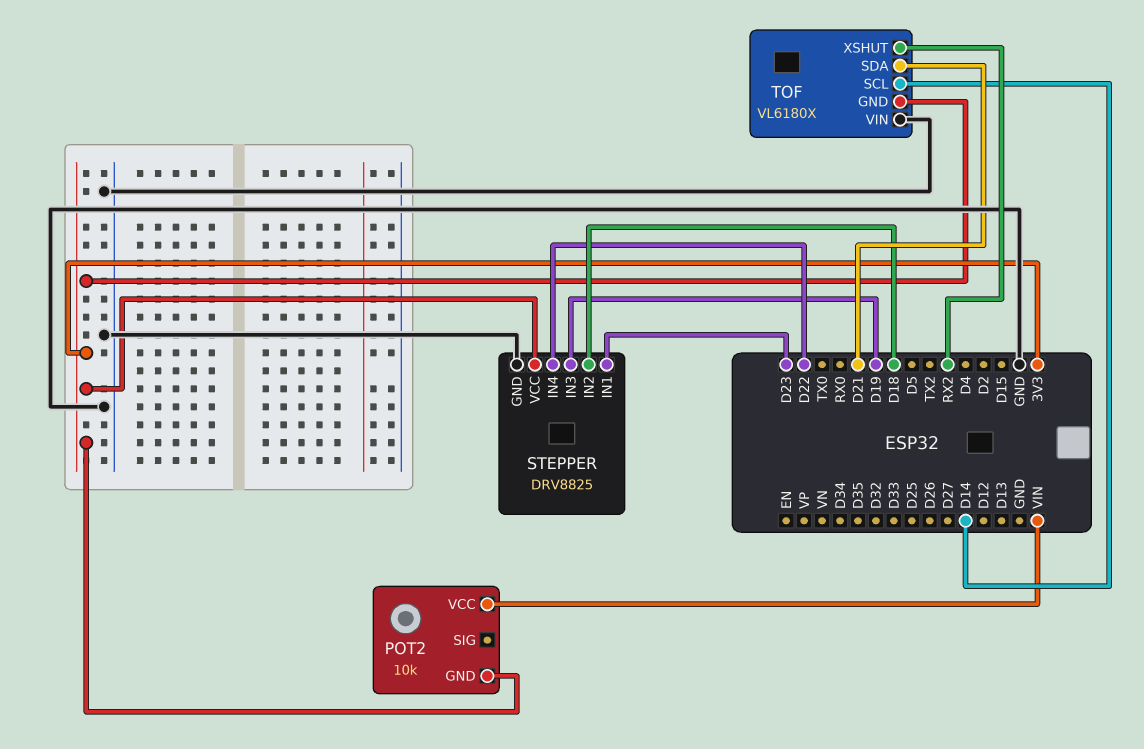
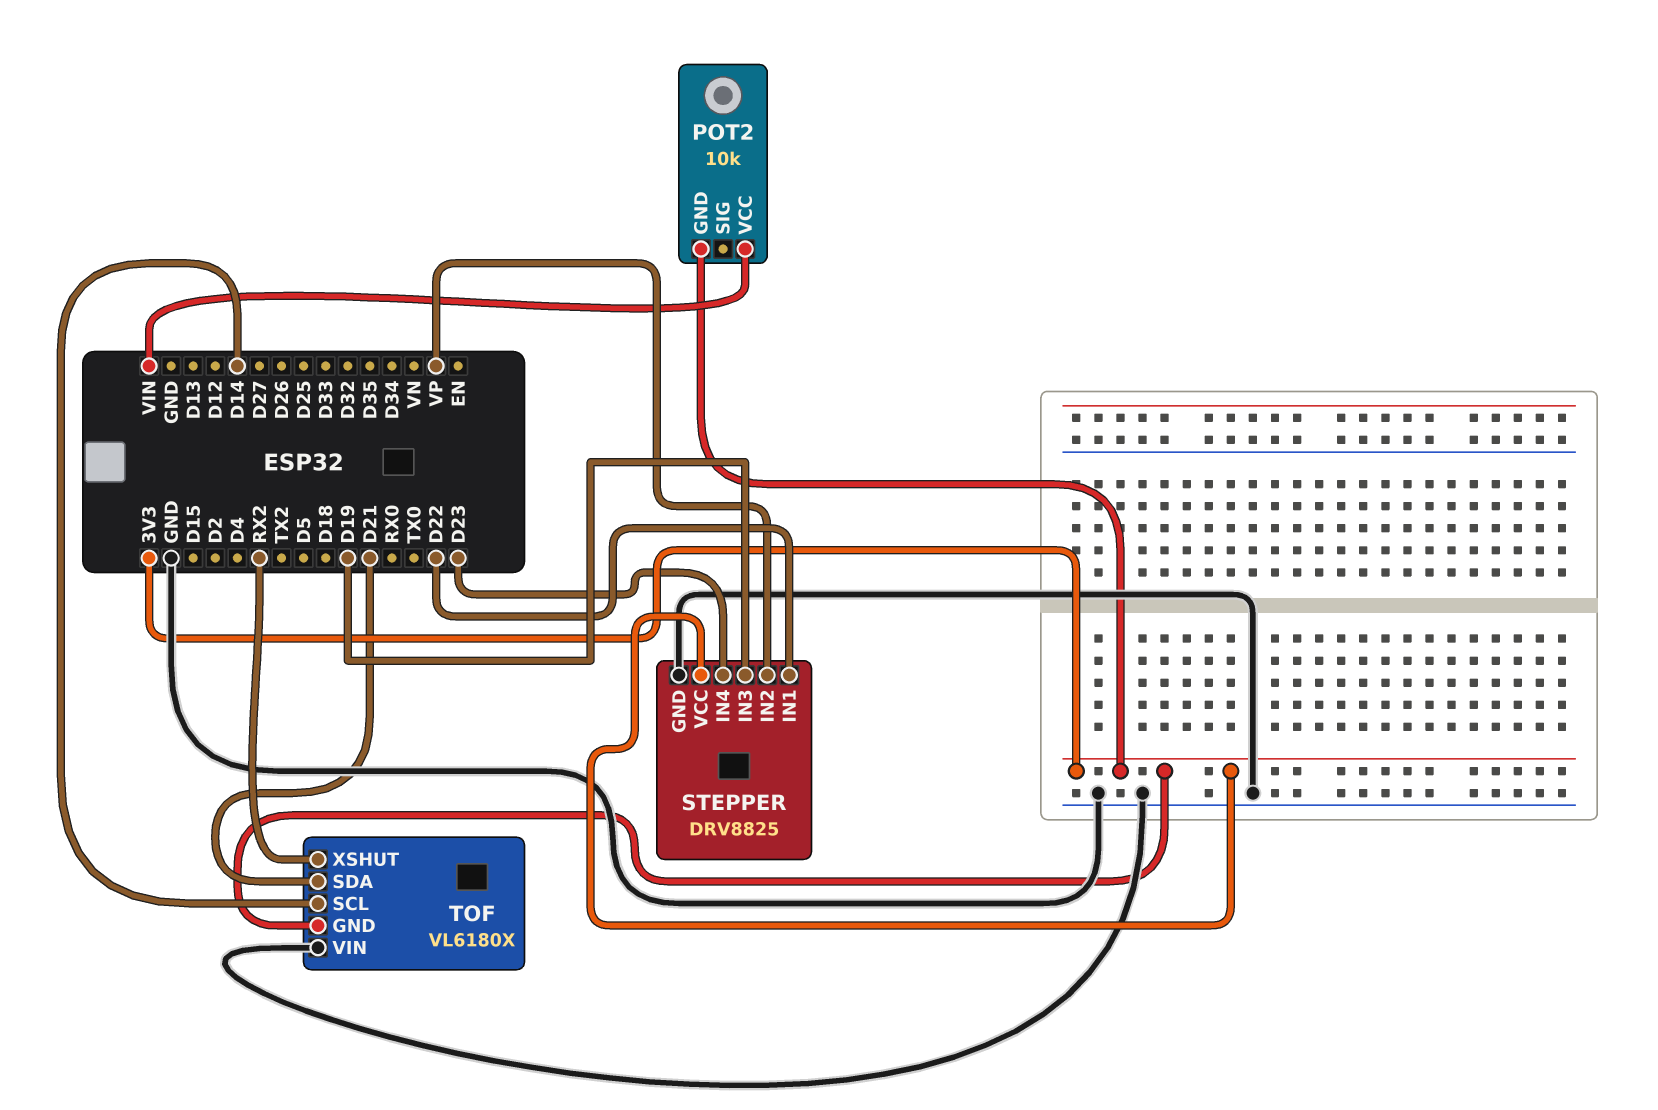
STEPPER pin IN1: D23 -> D22
STEPPER pin IN2: D18 -> VP
STEPPER pin IN4: D22 -> D23

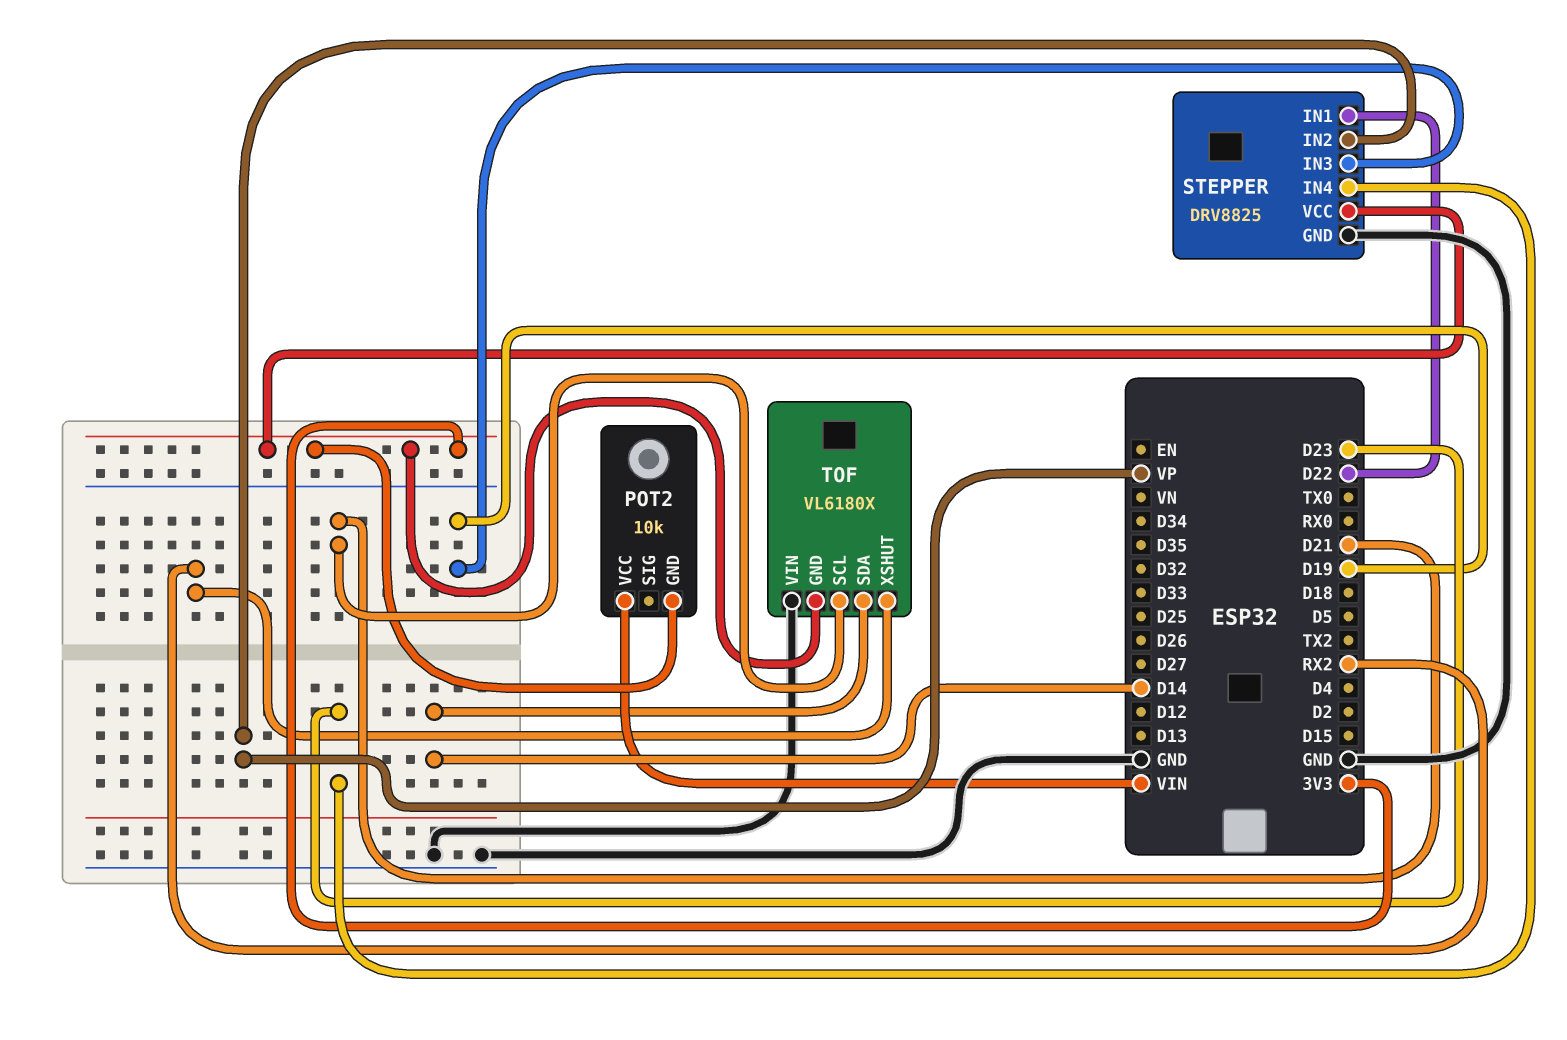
TOF pin SCL: D14 -> D21
TOF pin SDA: D21 -> D14

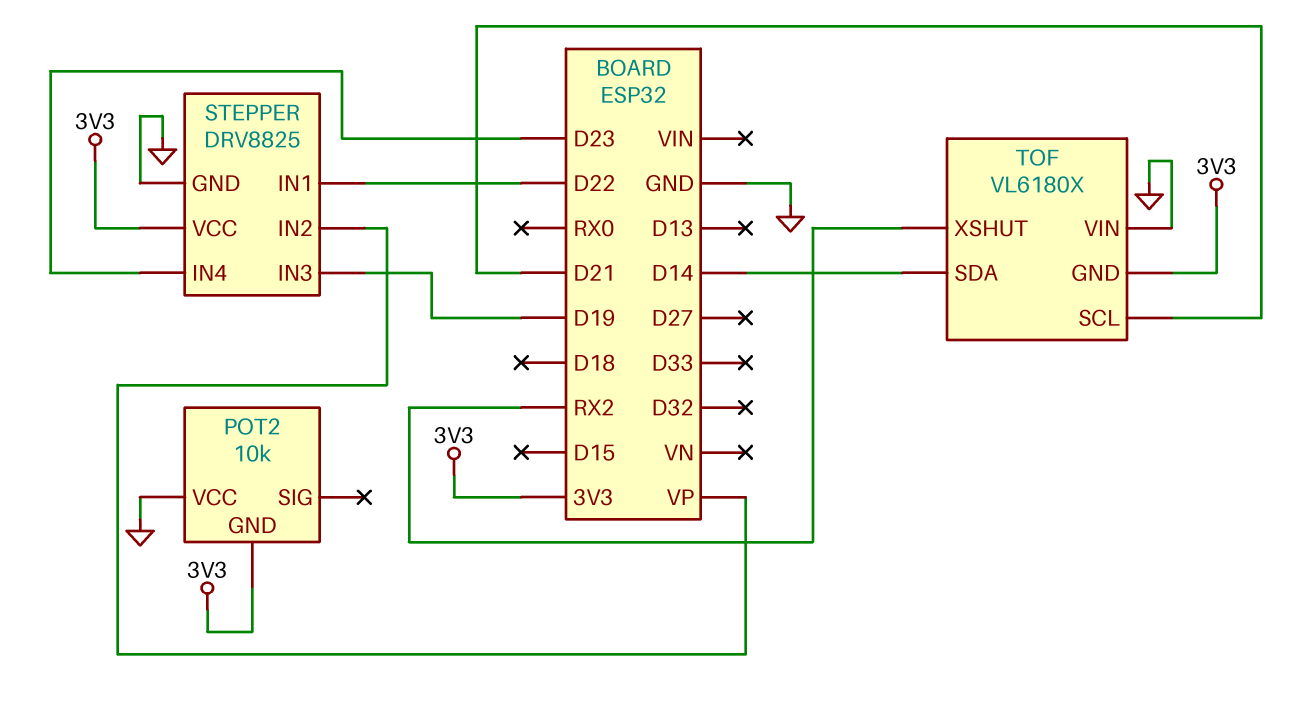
POT2 pin VCC: VIN -> GND

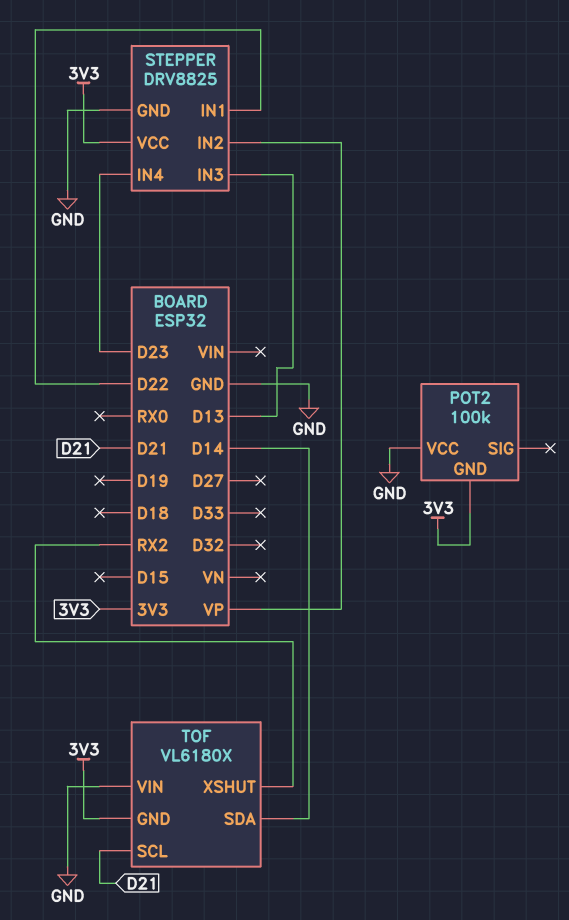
POT2: 10k -> 100k
STEPPER pin IN3: D19 -> D13

